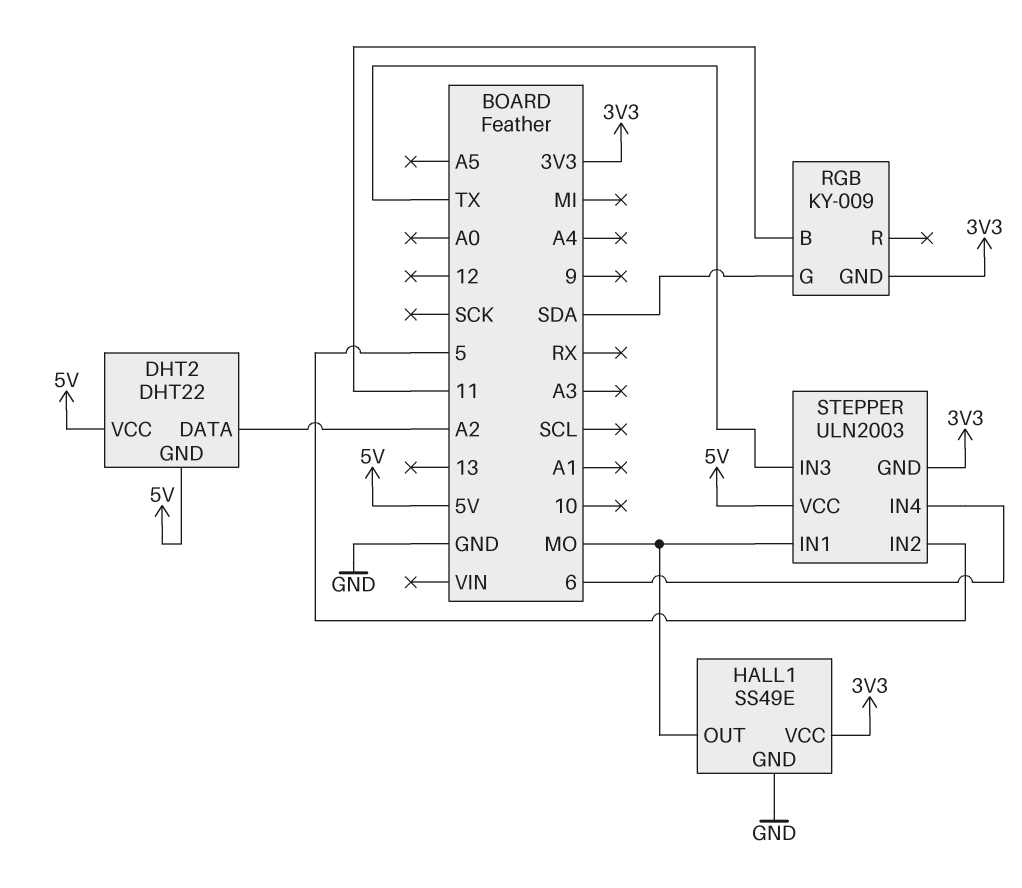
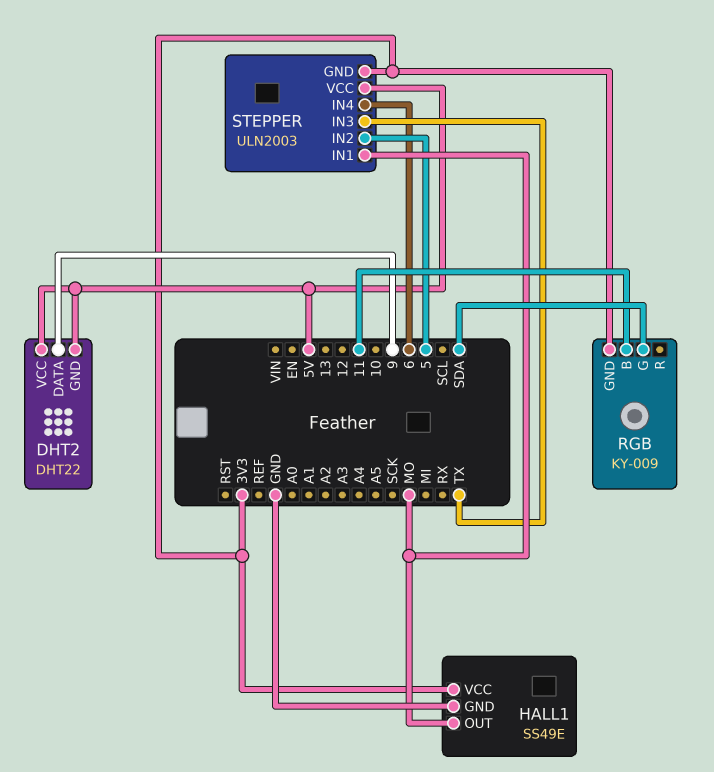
DHT2 pin DATA: A2 -> 9

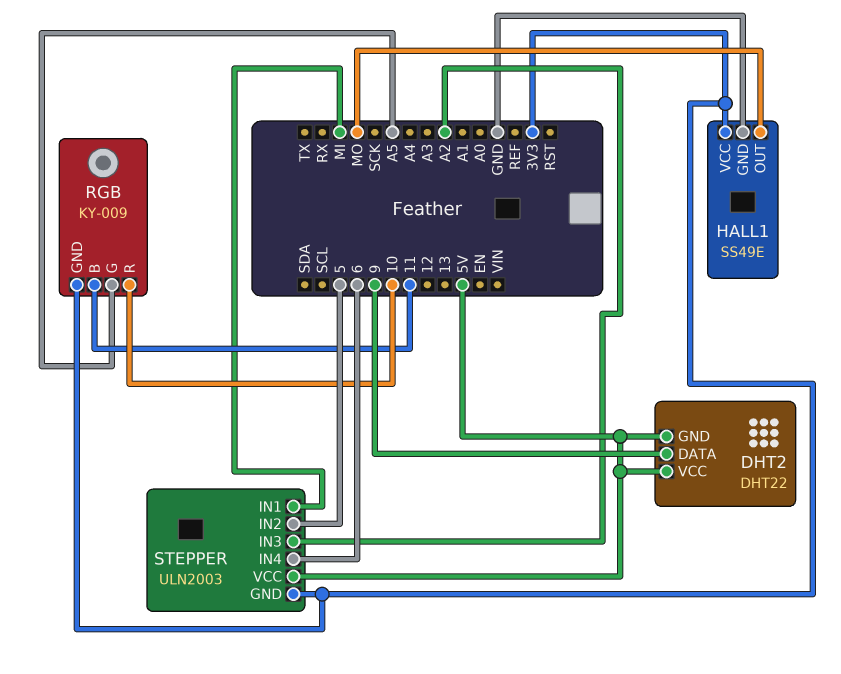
RGB pin G: SDA -> A5
RGB pin R: none -> 10
STEPPER pin IN1: MO -> MI
STEPPER pin IN3: TX -> A2

